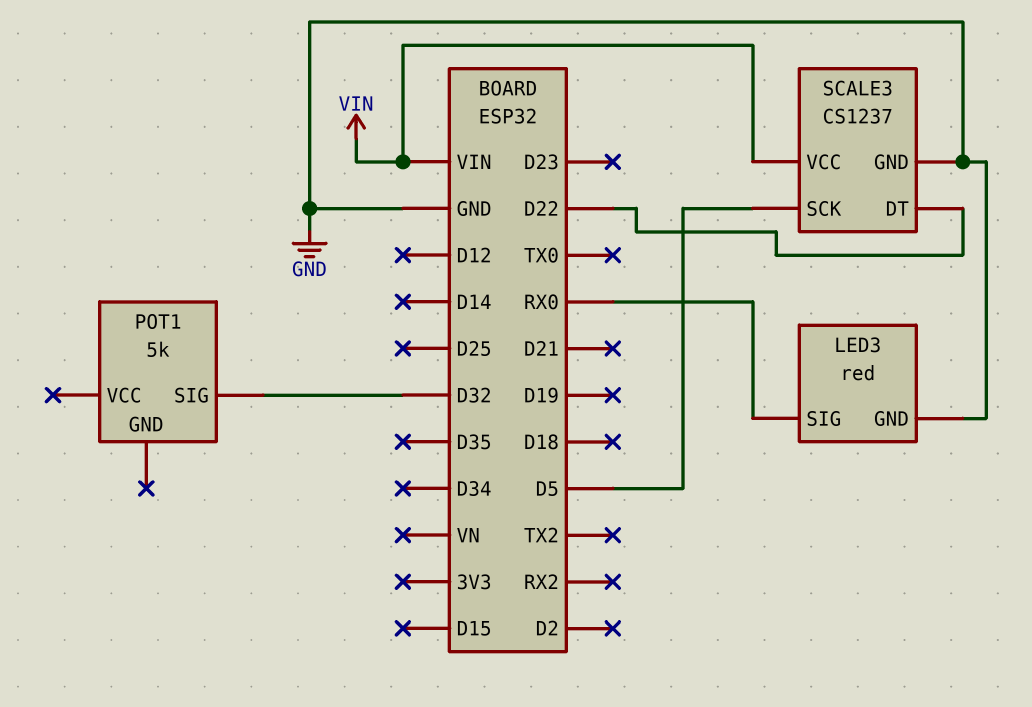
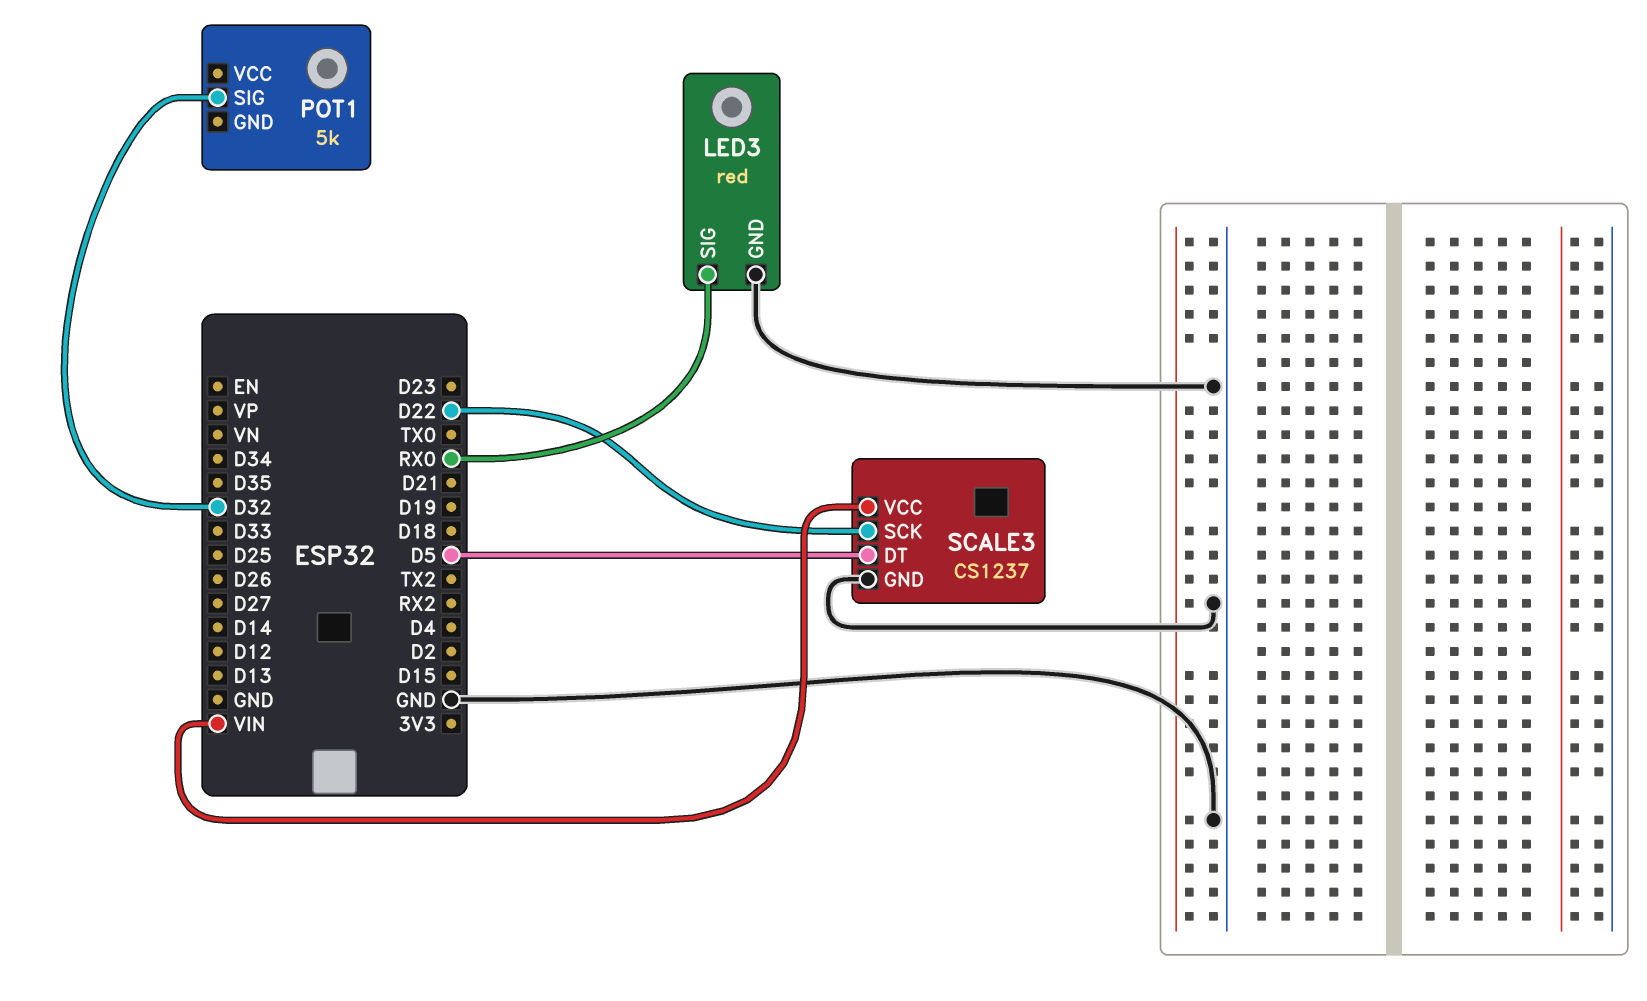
SCALE3 pin DT: D22 -> D5
SCALE3 pin SCK: D5 -> D22

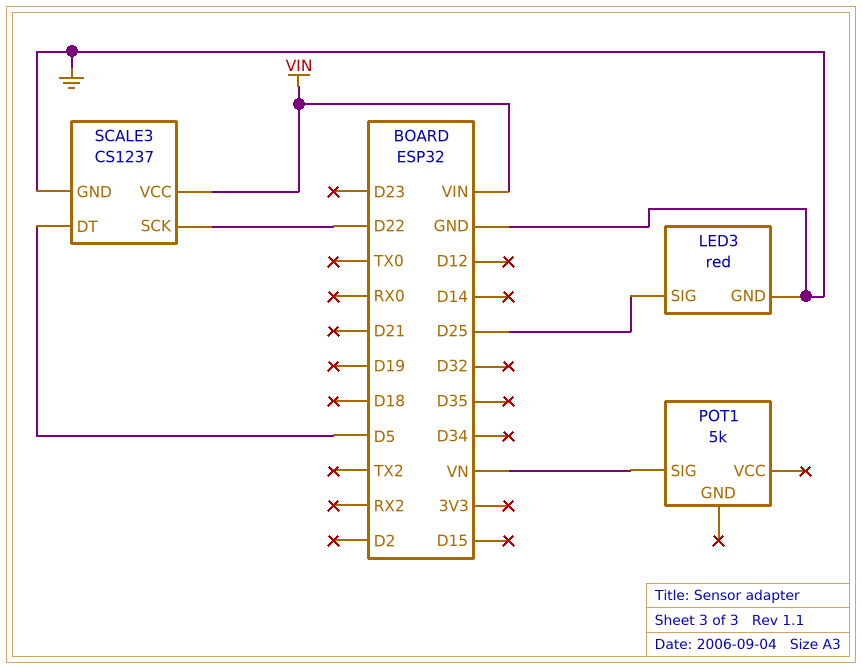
LED3 pin SIG: RX0 -> D25
POT1 pin SIG: D32 -> VN

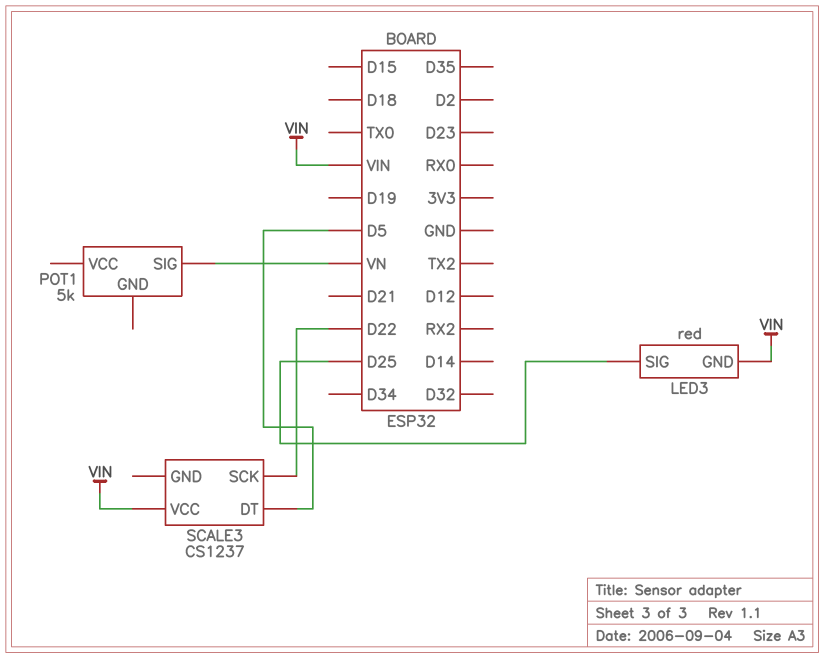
LED3 pin GND: GND -> VIN
SCALE3 pin GND: GND -> none

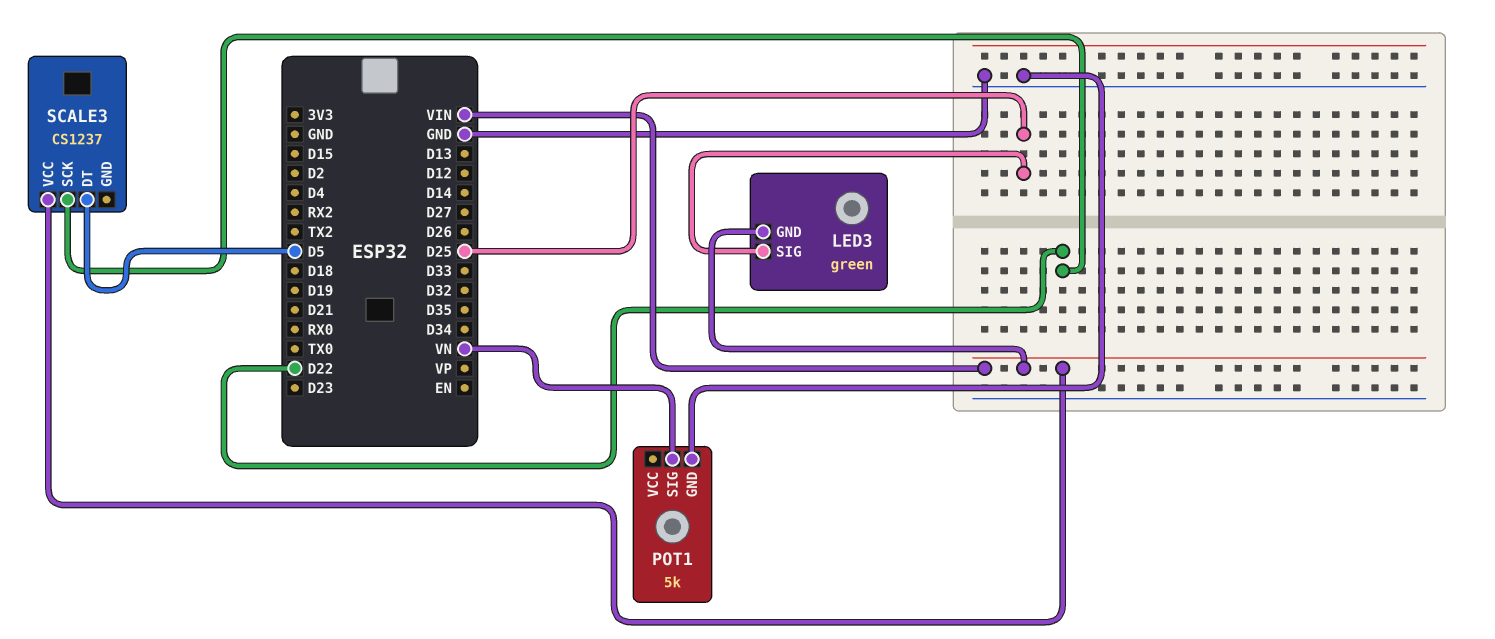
LED3: red -> green
POT1 pin GND: none -> GND

